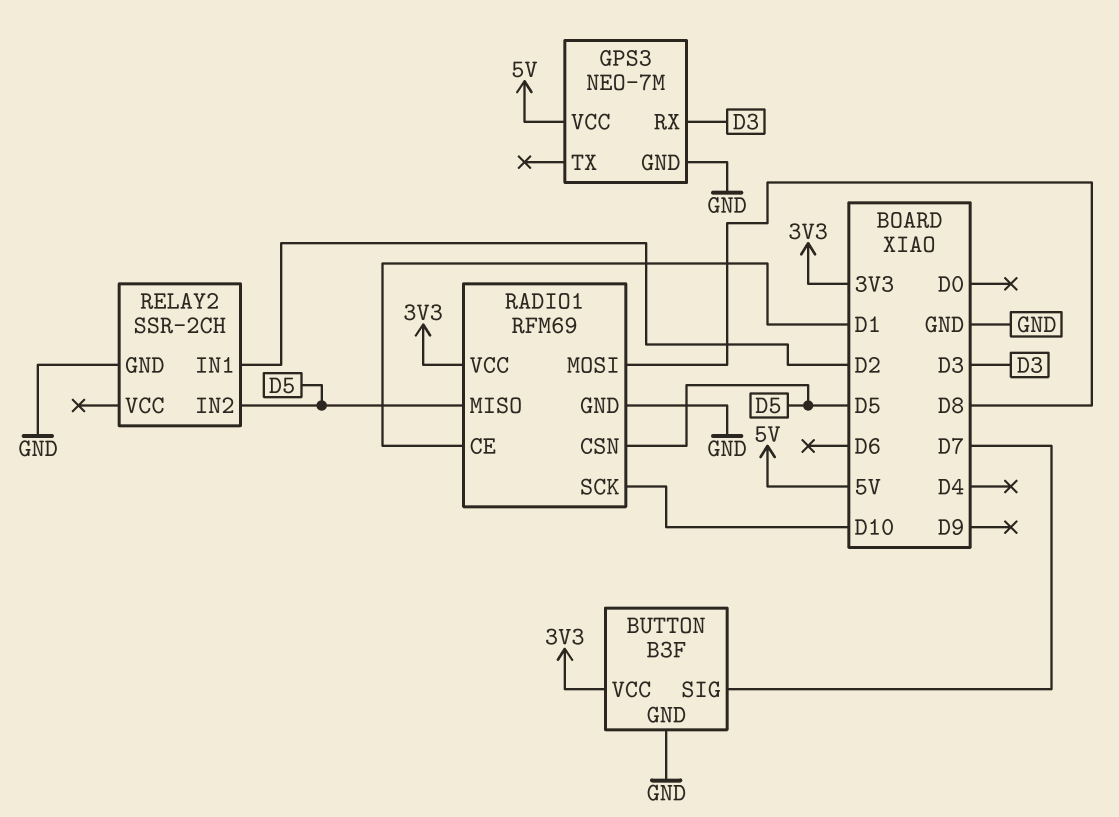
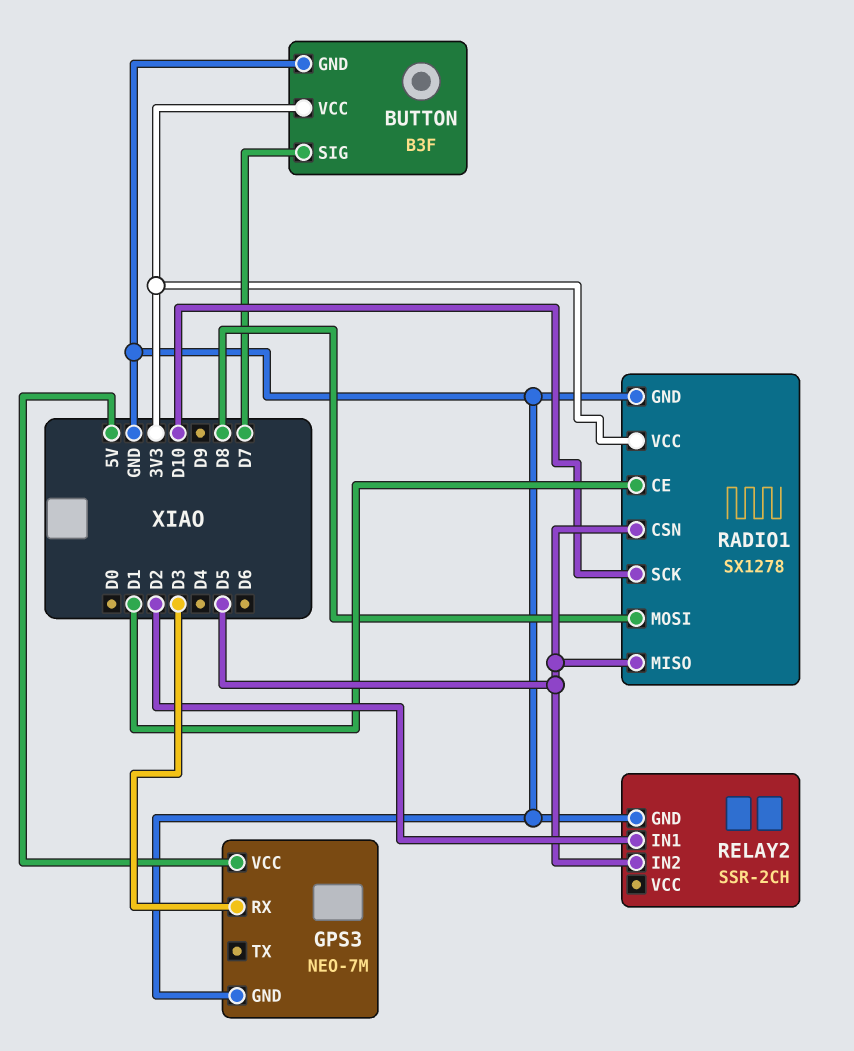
RADIO1: RFM69 -> SX1278

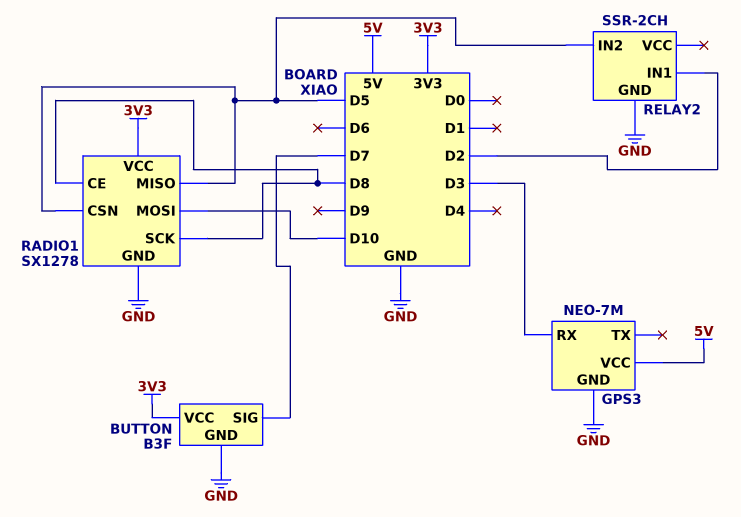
RADIO1 pin CE: D1 -> D8
RADIO1 pin MOSI: D8 -> D10
RADIO1 pin SCK: D10 -> D8

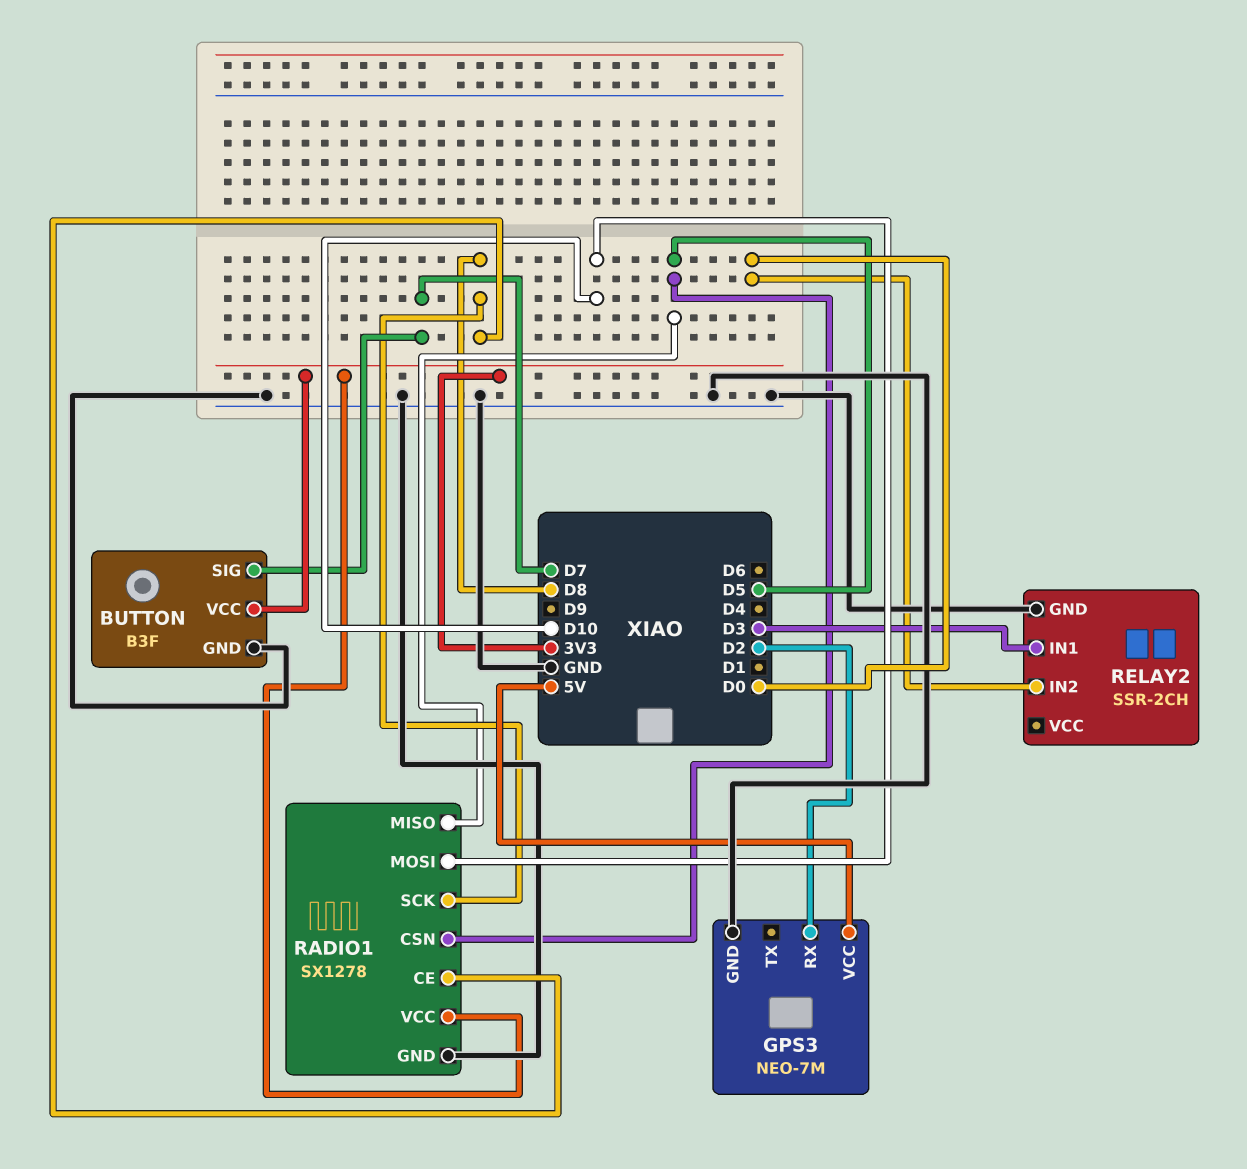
GPS3 pin RX: D3 -> D2
RELAY2 pin IN1: D2 -> D3
RELAY2 pin IN2: D5 -> D0

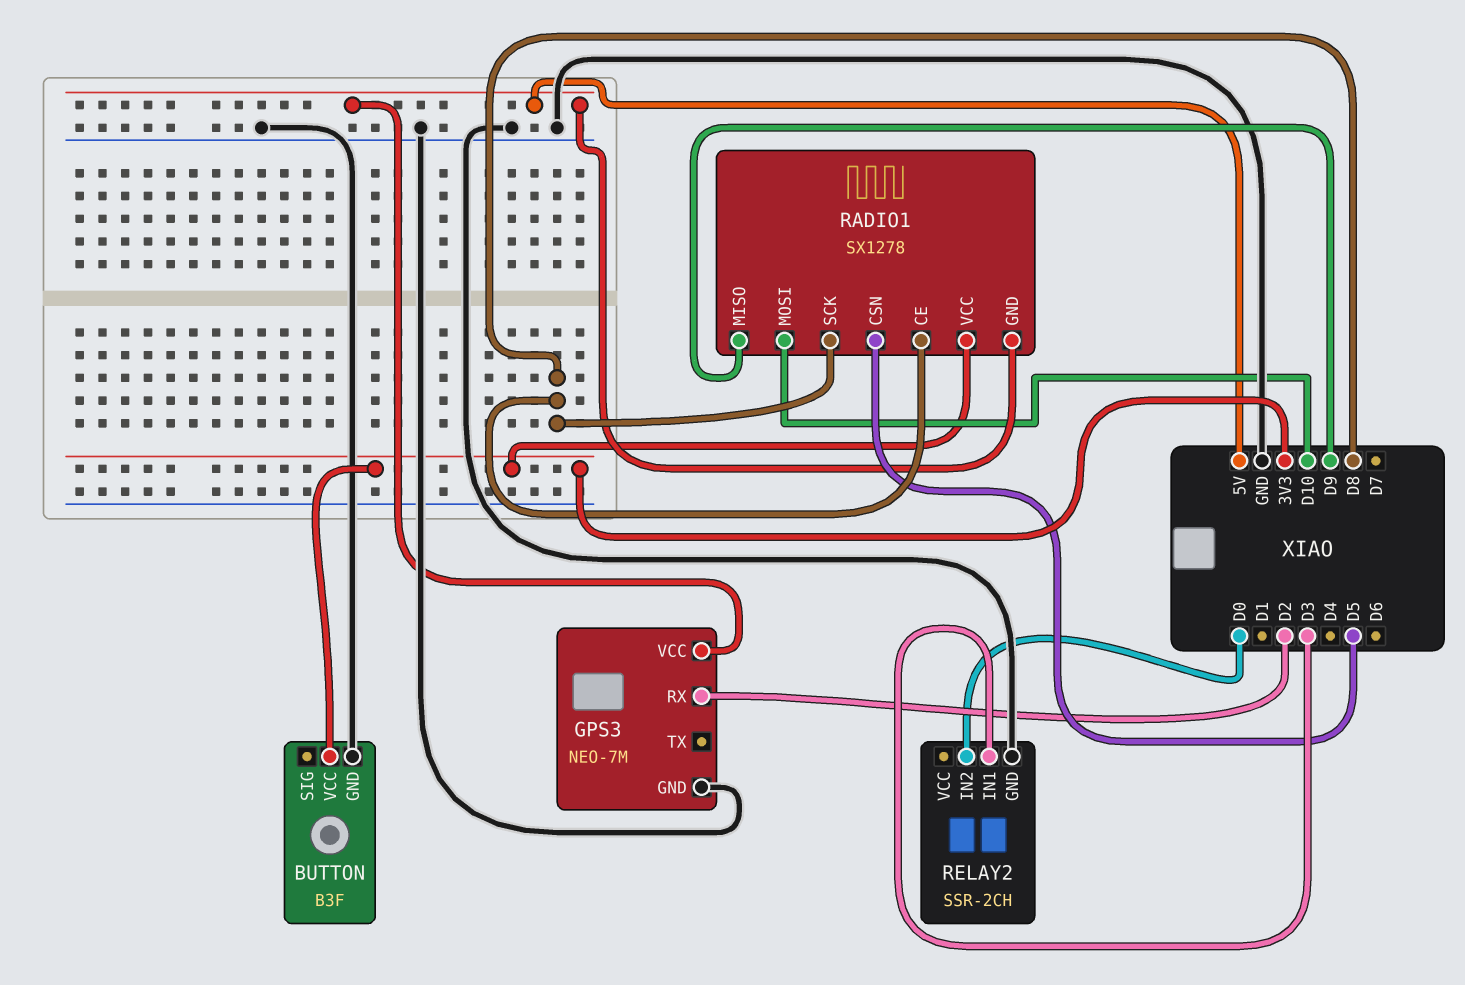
BUTTON pin SIG: D7 -> none
RADIO1 pin GND: GND -> 5V
RADIO1 pin MISO: D5 -> D9

